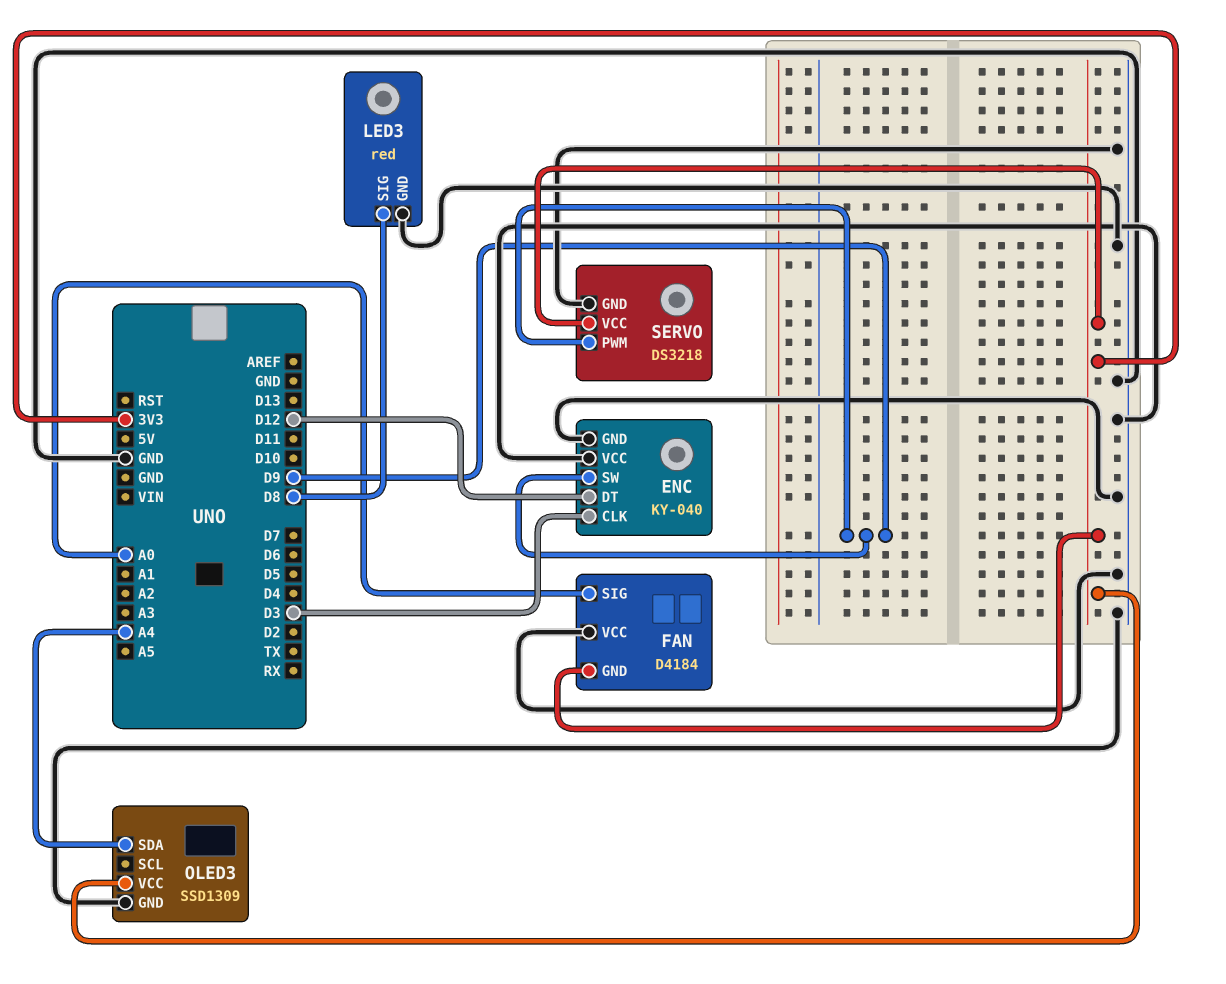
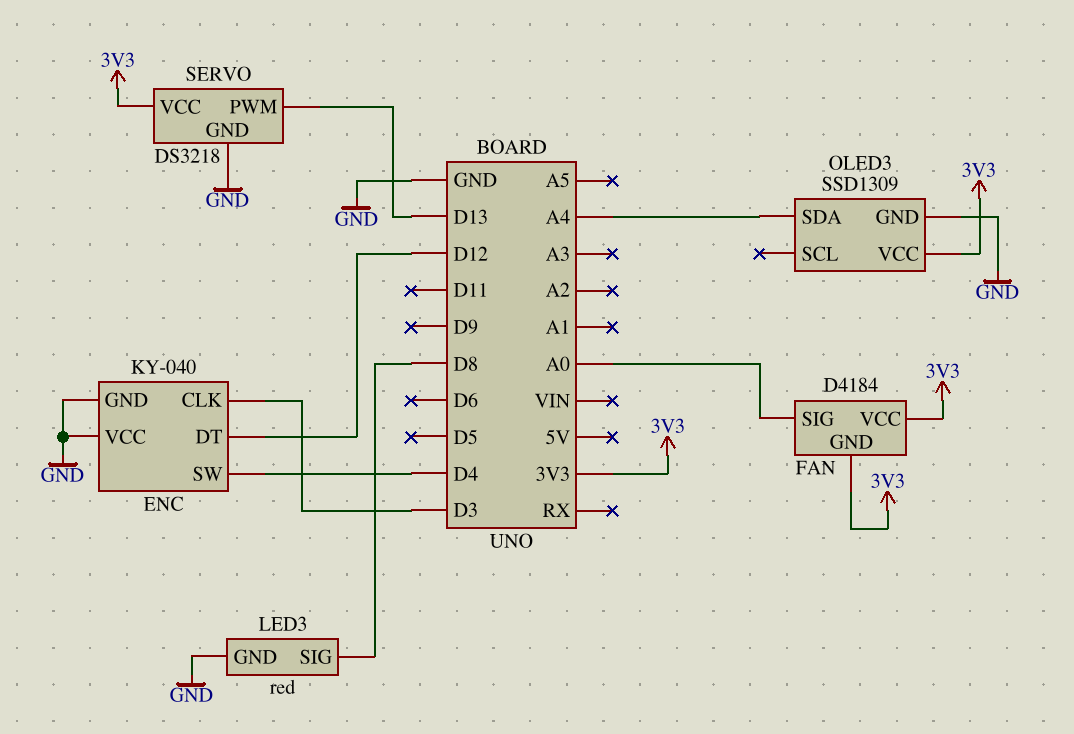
ENC pin SW: D9 -> D4
FAN pin VCC: GND -> 3V3
SERVO pin PWM: D9 -> D13

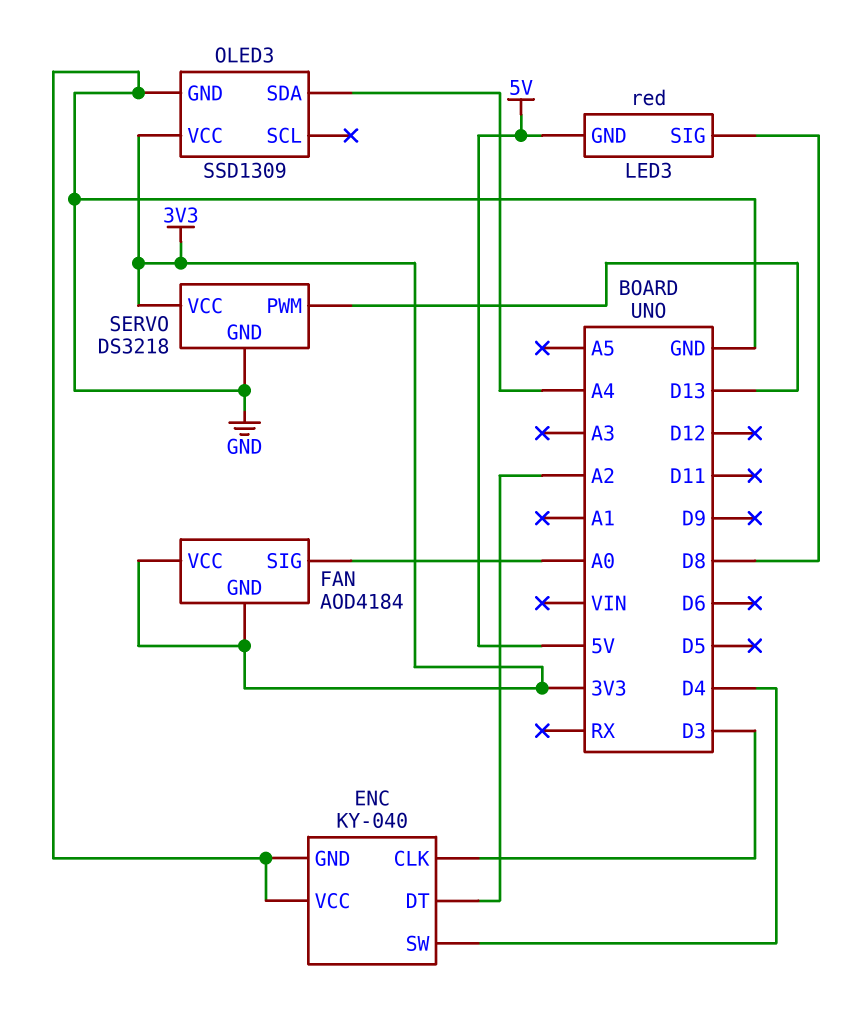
ENC pin DT: D12 -> A2
FAN: D4184 -> AOD4184
LED3 pin GND: GND -> 5V

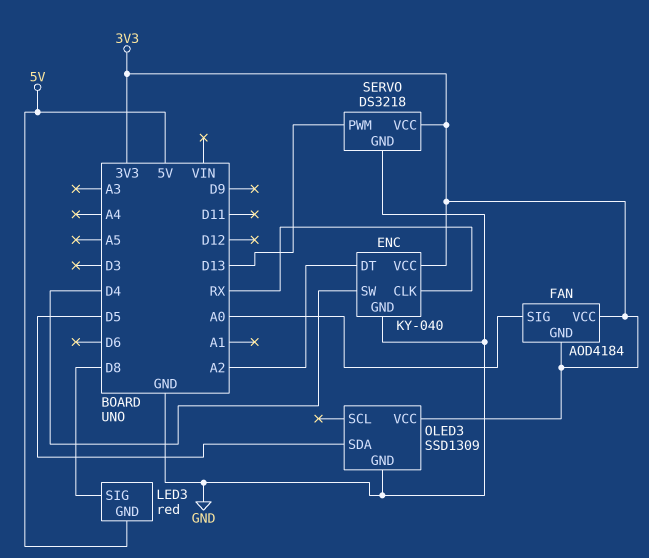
ENC pin CLK: D3 -> RX
ENC pin VCC: GND -> 3V3
OLED3 pin SDA: A4 -> D5

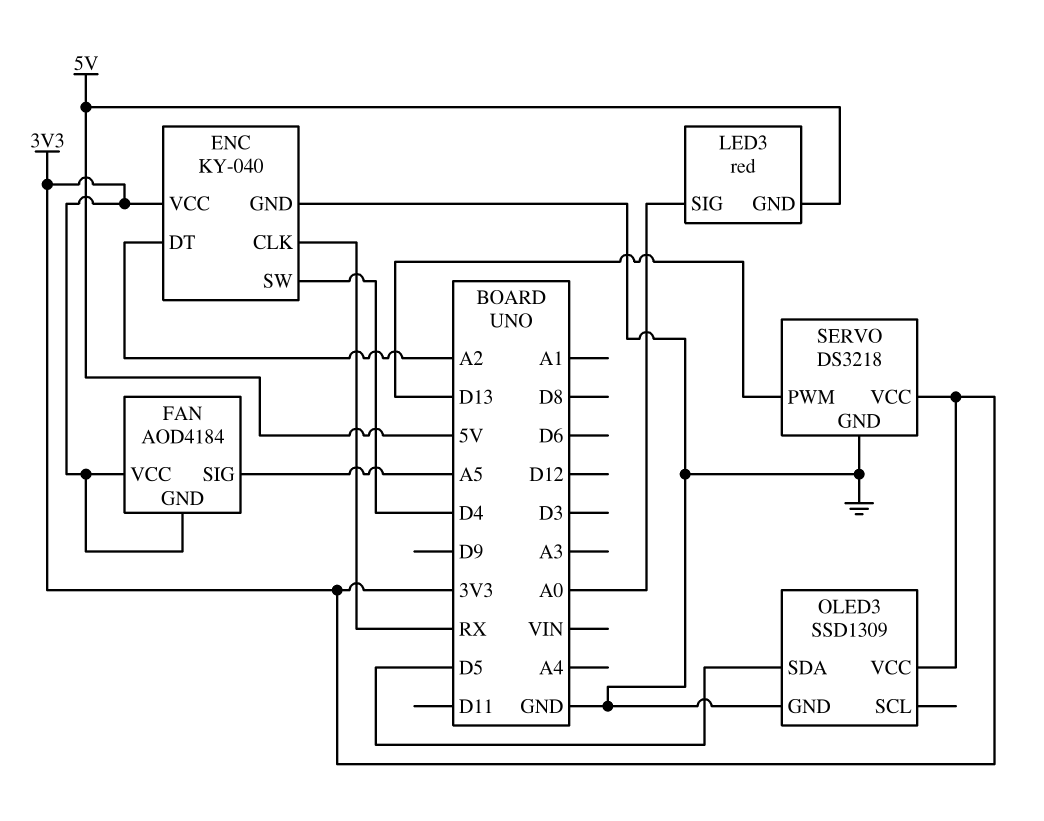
FAN pin SIG: A0 -> A5
LED3 pin SIG: D8 -> A0

